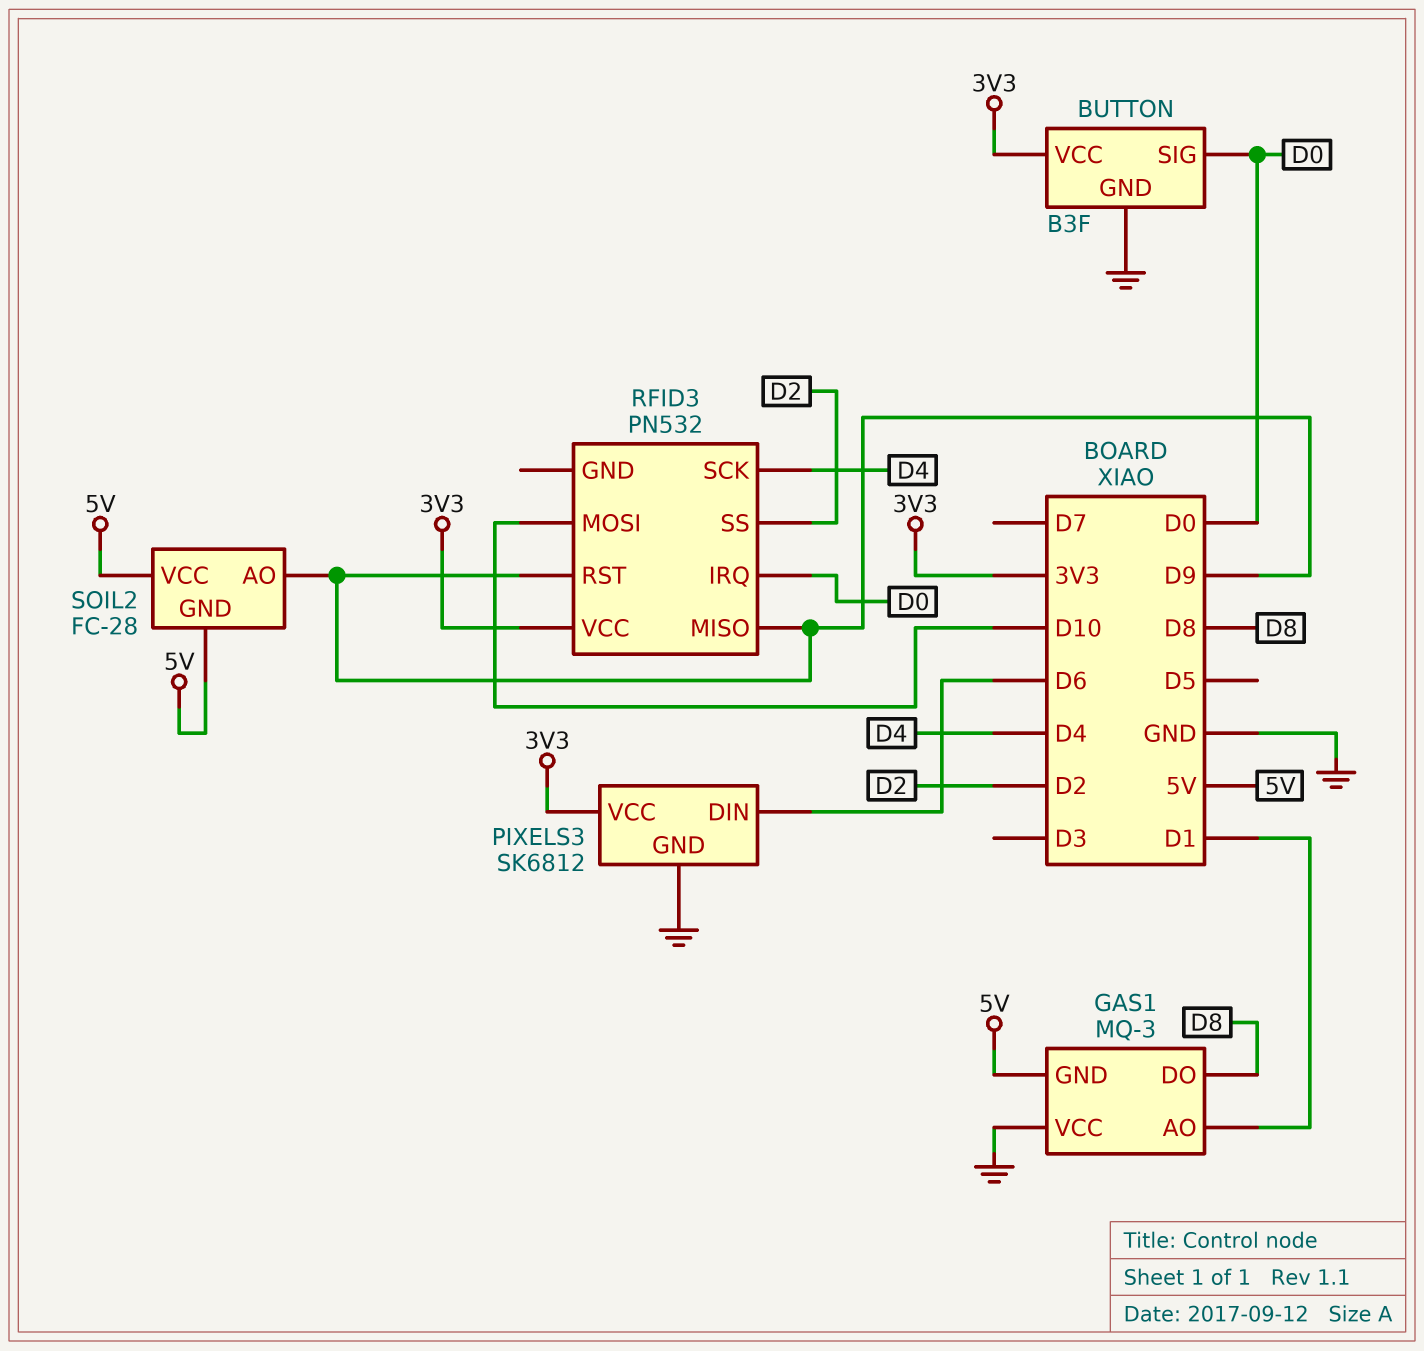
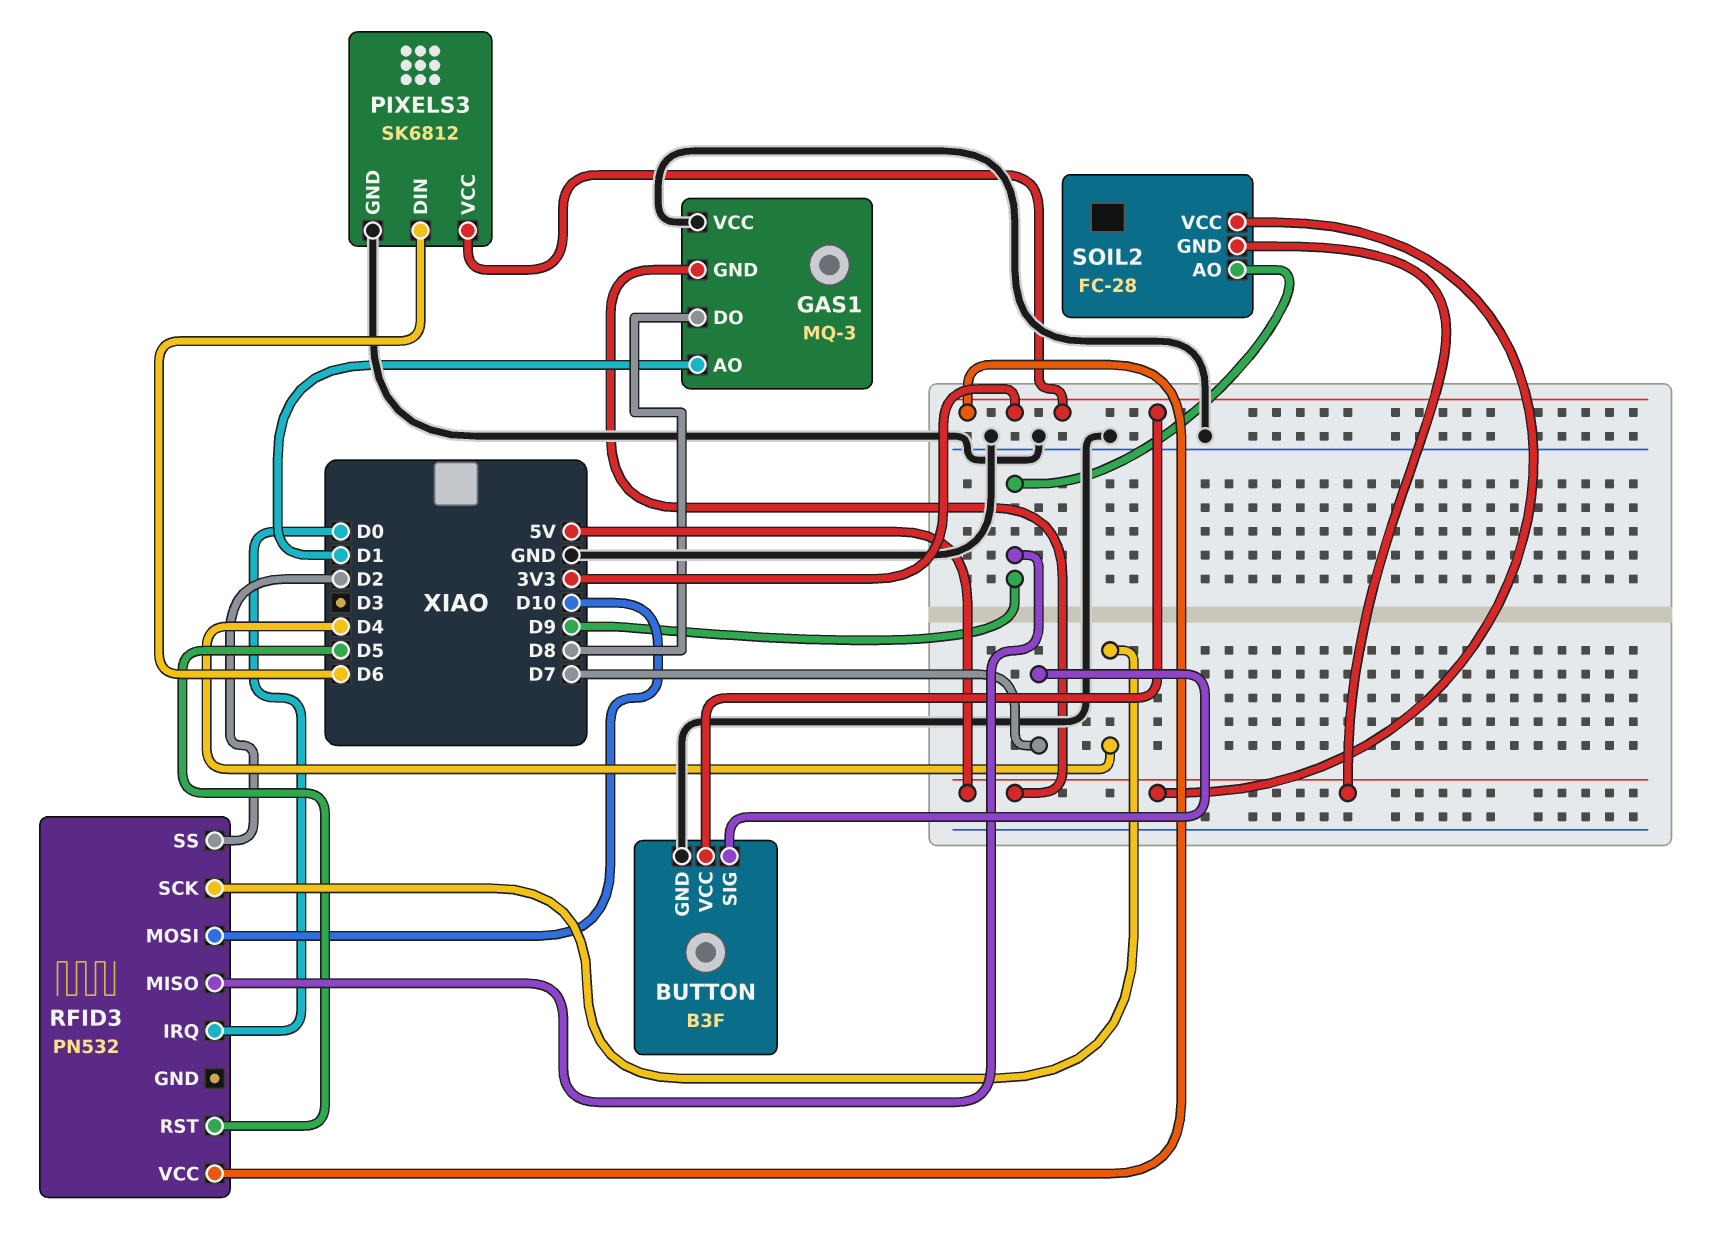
BUTTON pin SIG: D0 -> D7
RFID3 pin RST: D9 -> D5

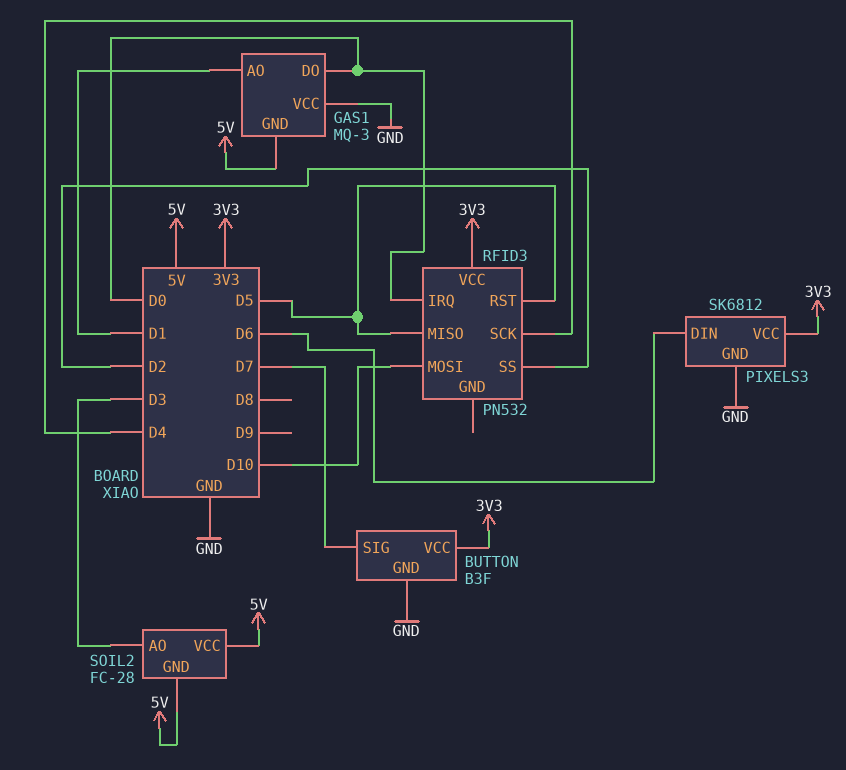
GAS1 pin DO: D8 -> D0
RFID3 pin MISO: D9 -> D5
SOIL2 pin AO: D9 -> D3

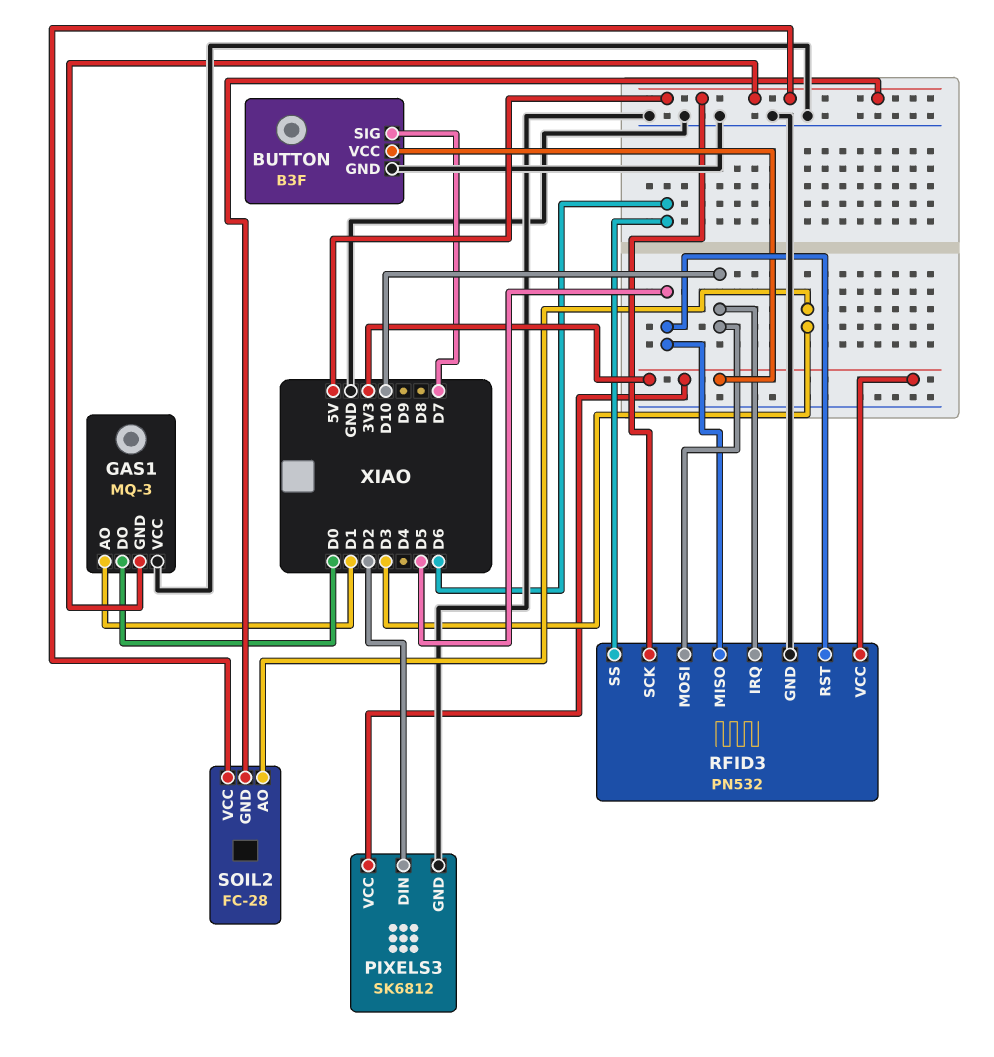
PIXELS3 pin DIN: D6 -> D2
RFID3 pin GND: none -> GND
RFID3 pin IRQ: D0 -> D10
RFID3 pin SCK: D4 -> 5V
RFID3 pin SS: D2 -> D6

